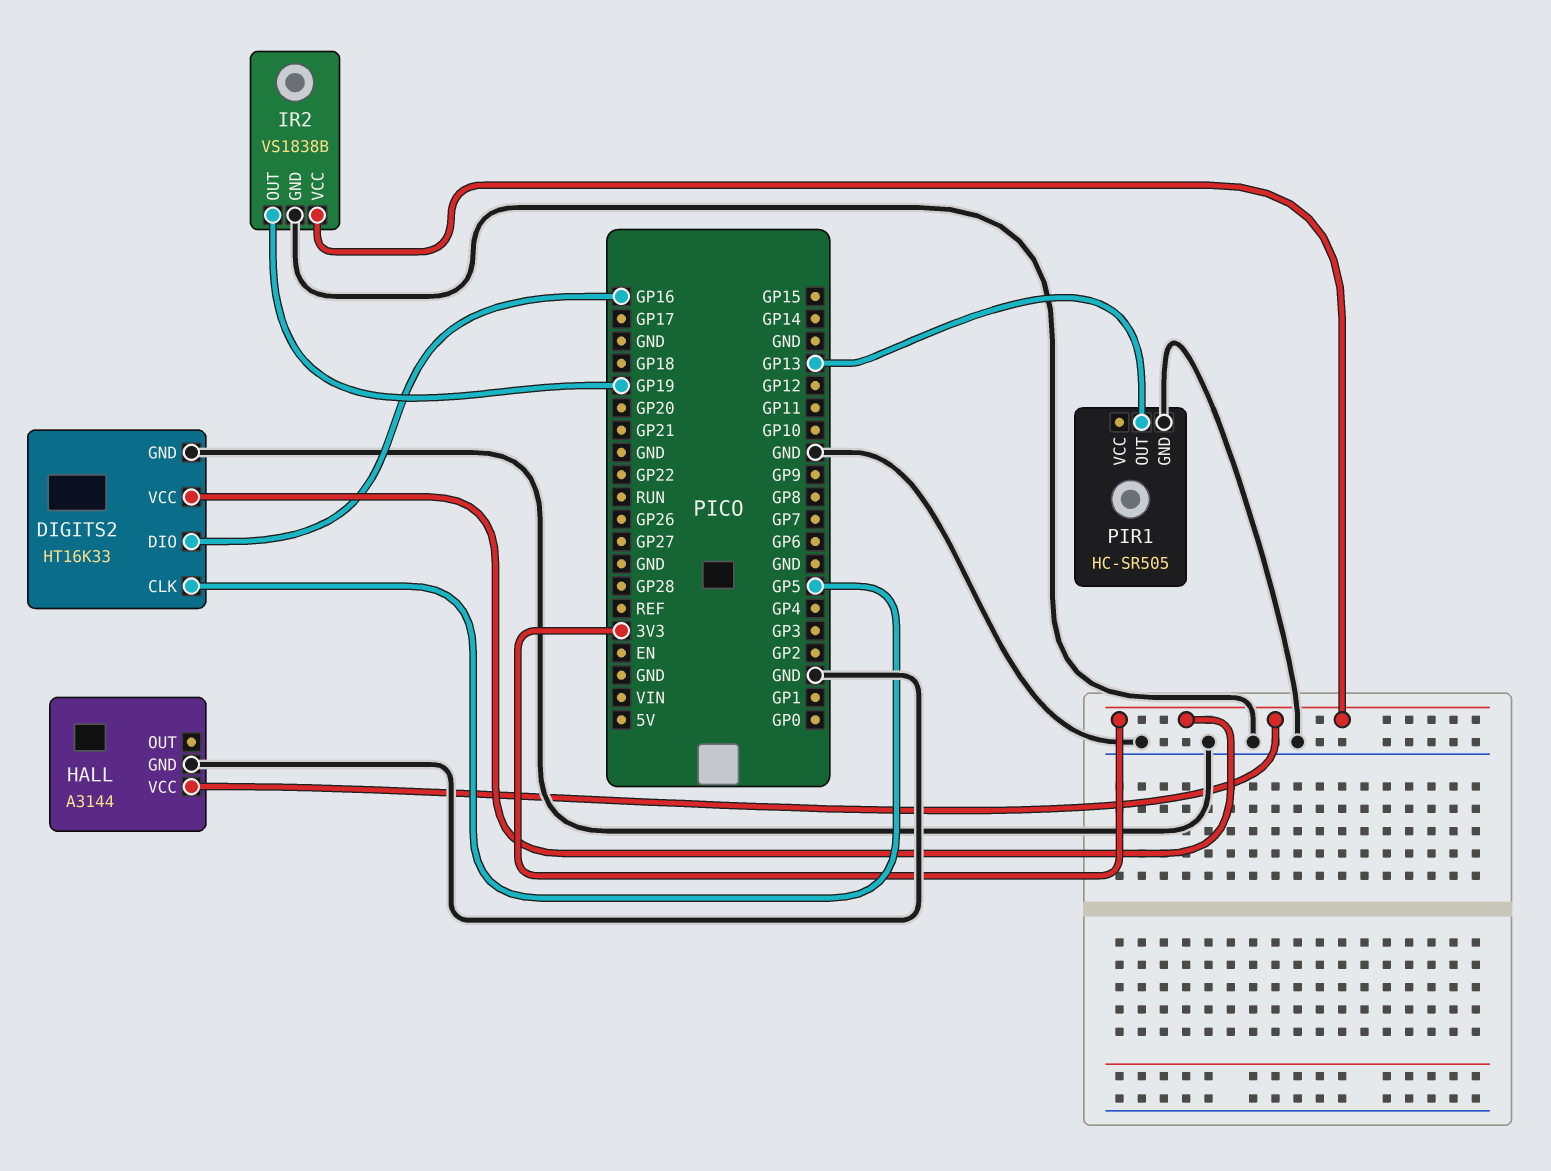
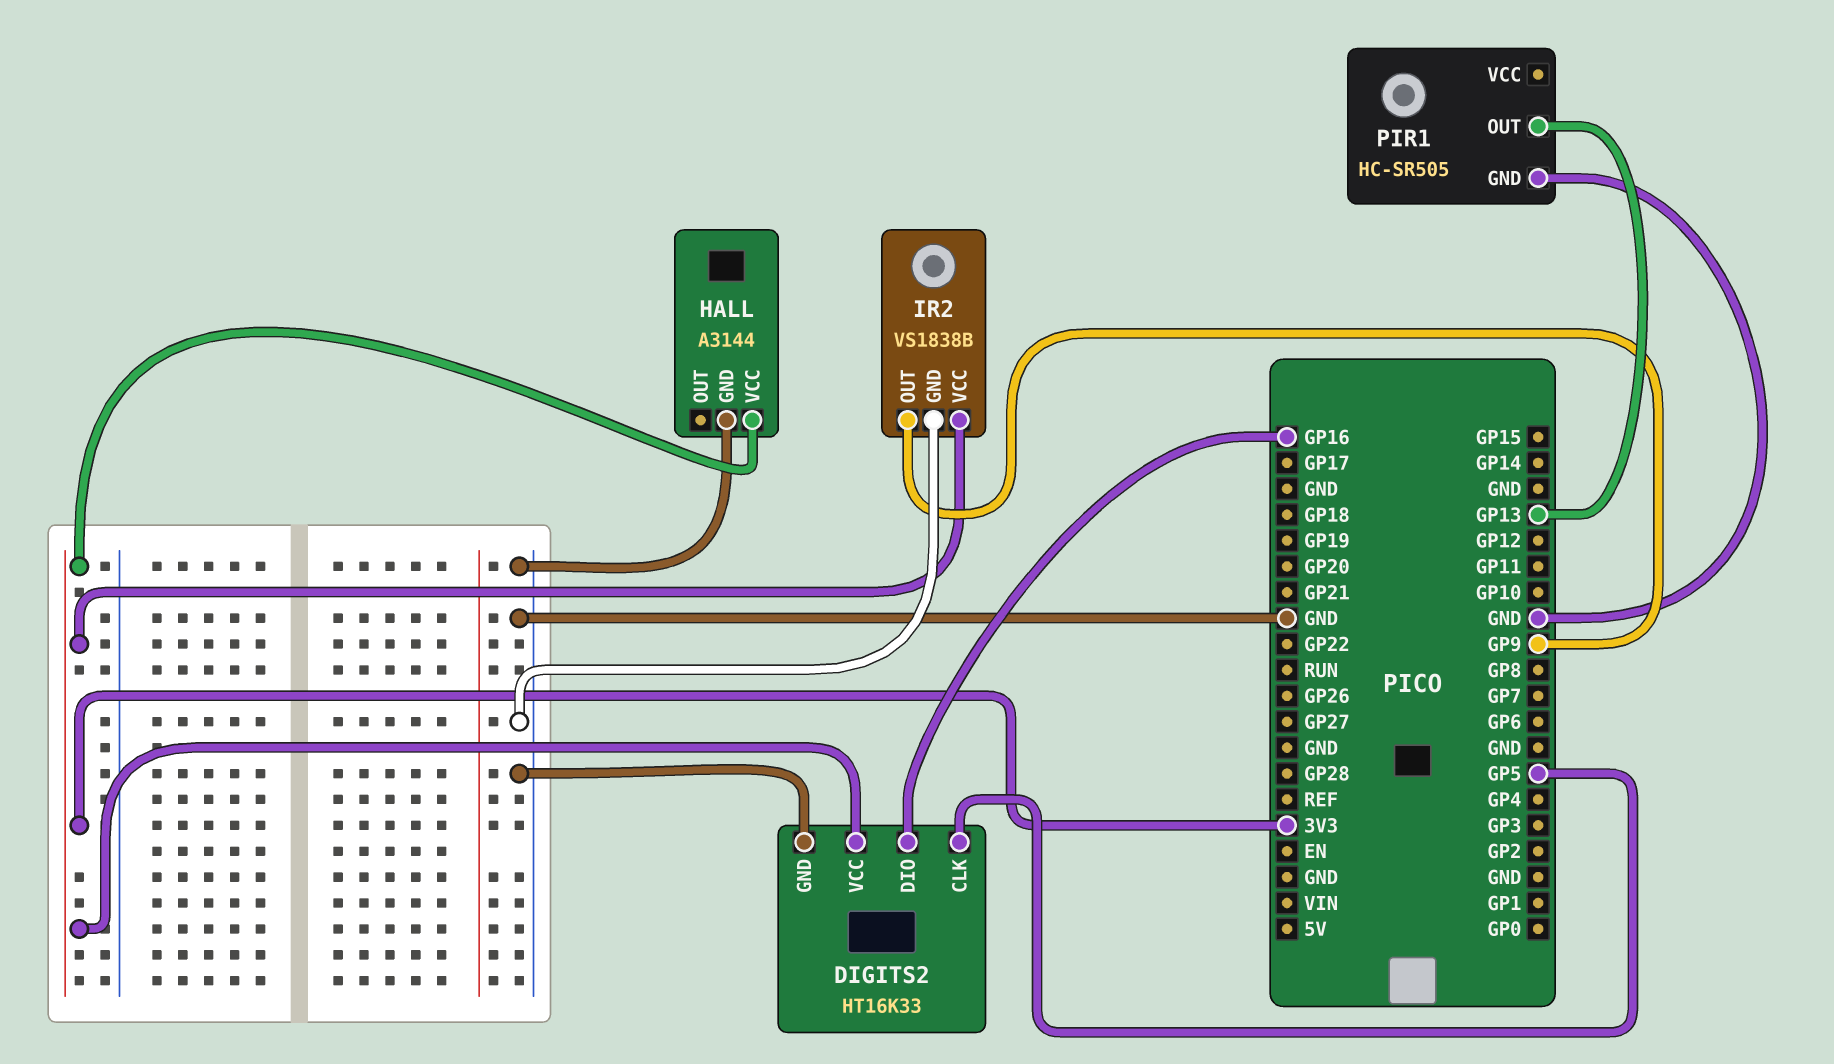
IR2 pin OUT: GP19 -> GP9

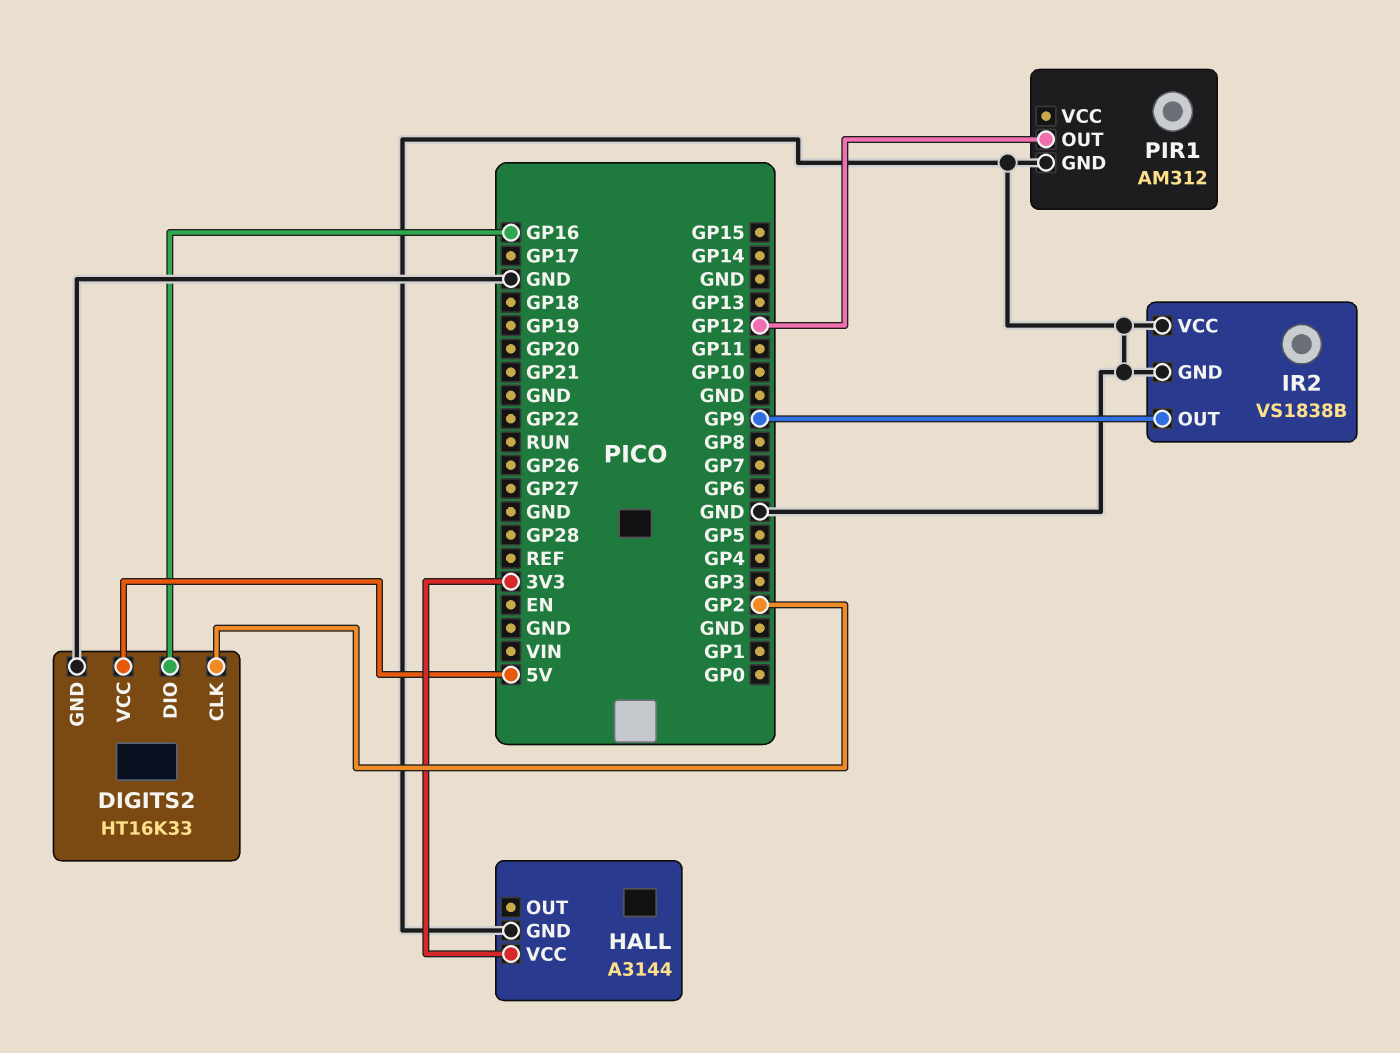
DIGITS2 pin CLK: GP5 -> GP2
DIGITS2 pin VCC: 3V3 -> 5V
IR2 pin VCC: 3V3 -> GND
PIR1: HC-SR505 -> AM312
PIR1 pin OUT: GP13 -> GP12

